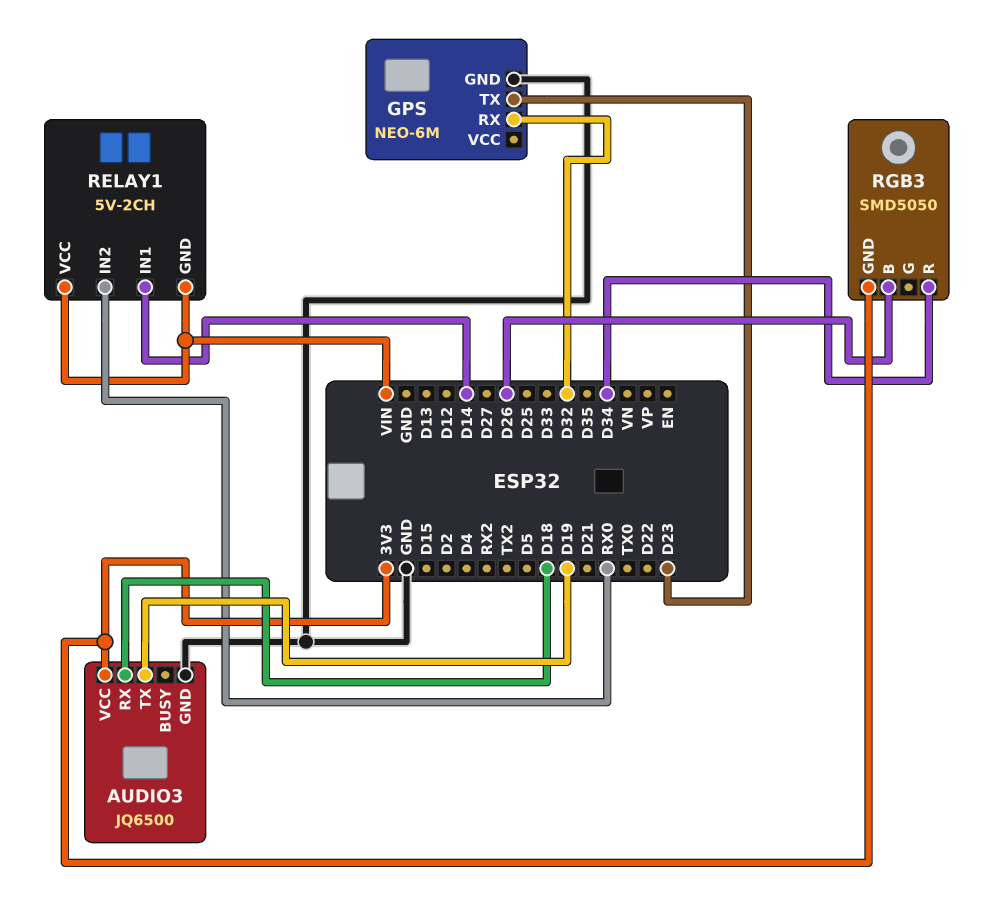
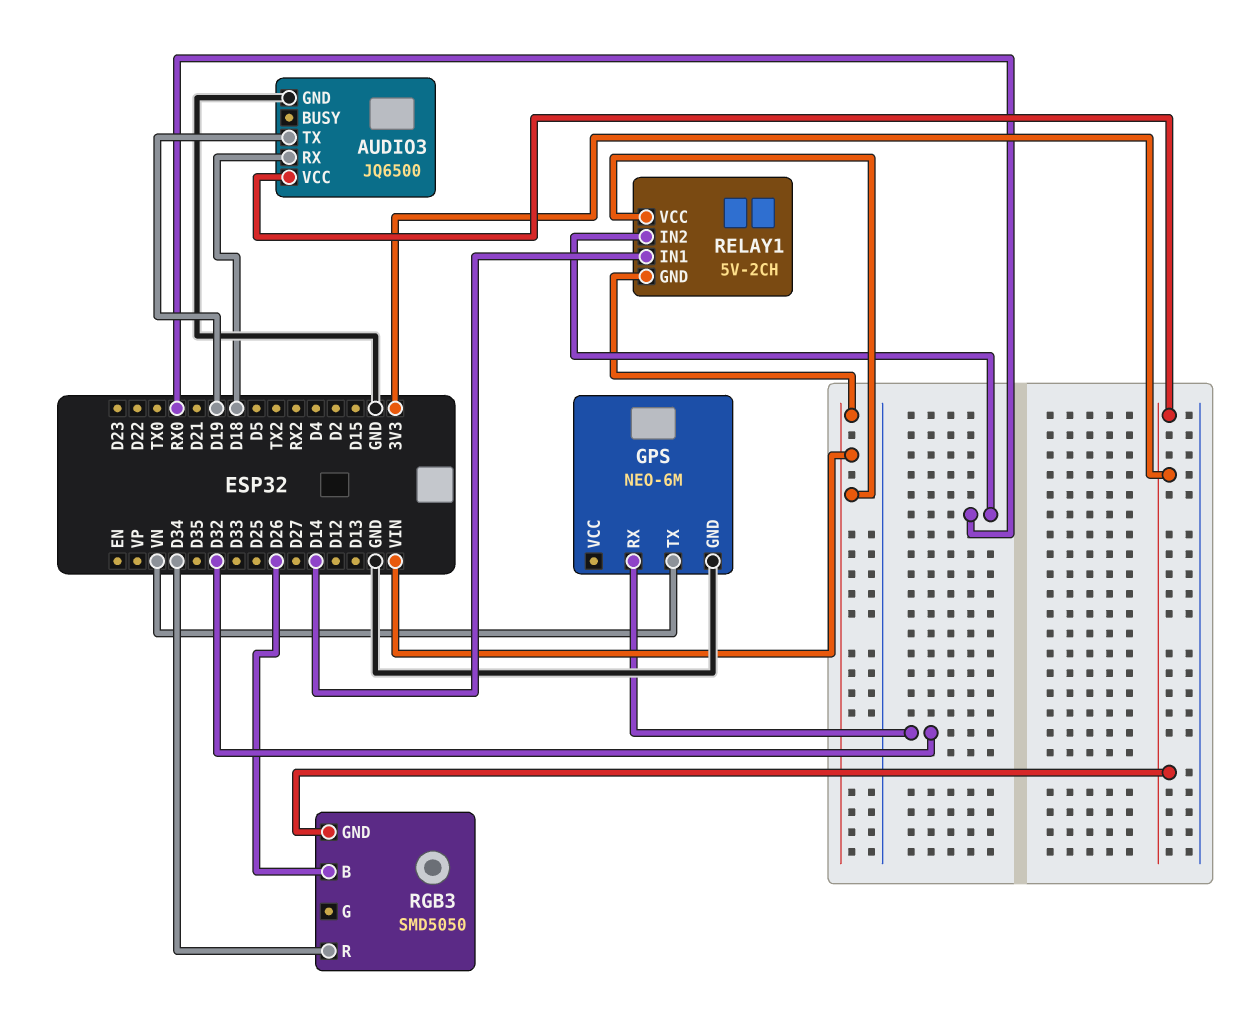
GPS pin TX: D23 -> VN

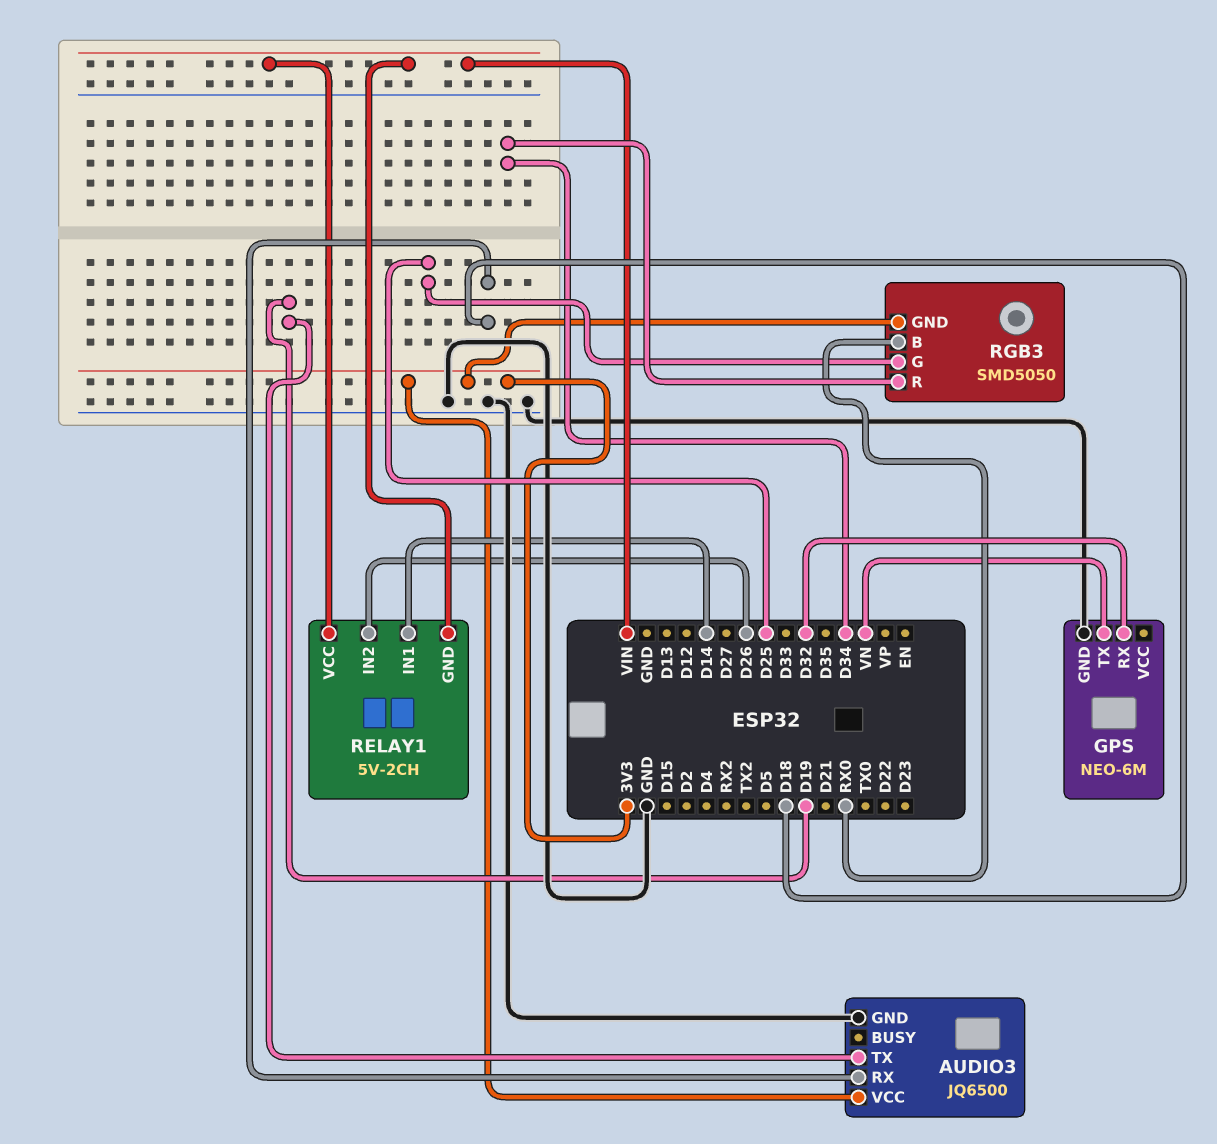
RELAY1 pin IN2: RX0 -> D26
RGB3 pin B: D26 -> RX0
RGB3 pin G: none -> D25

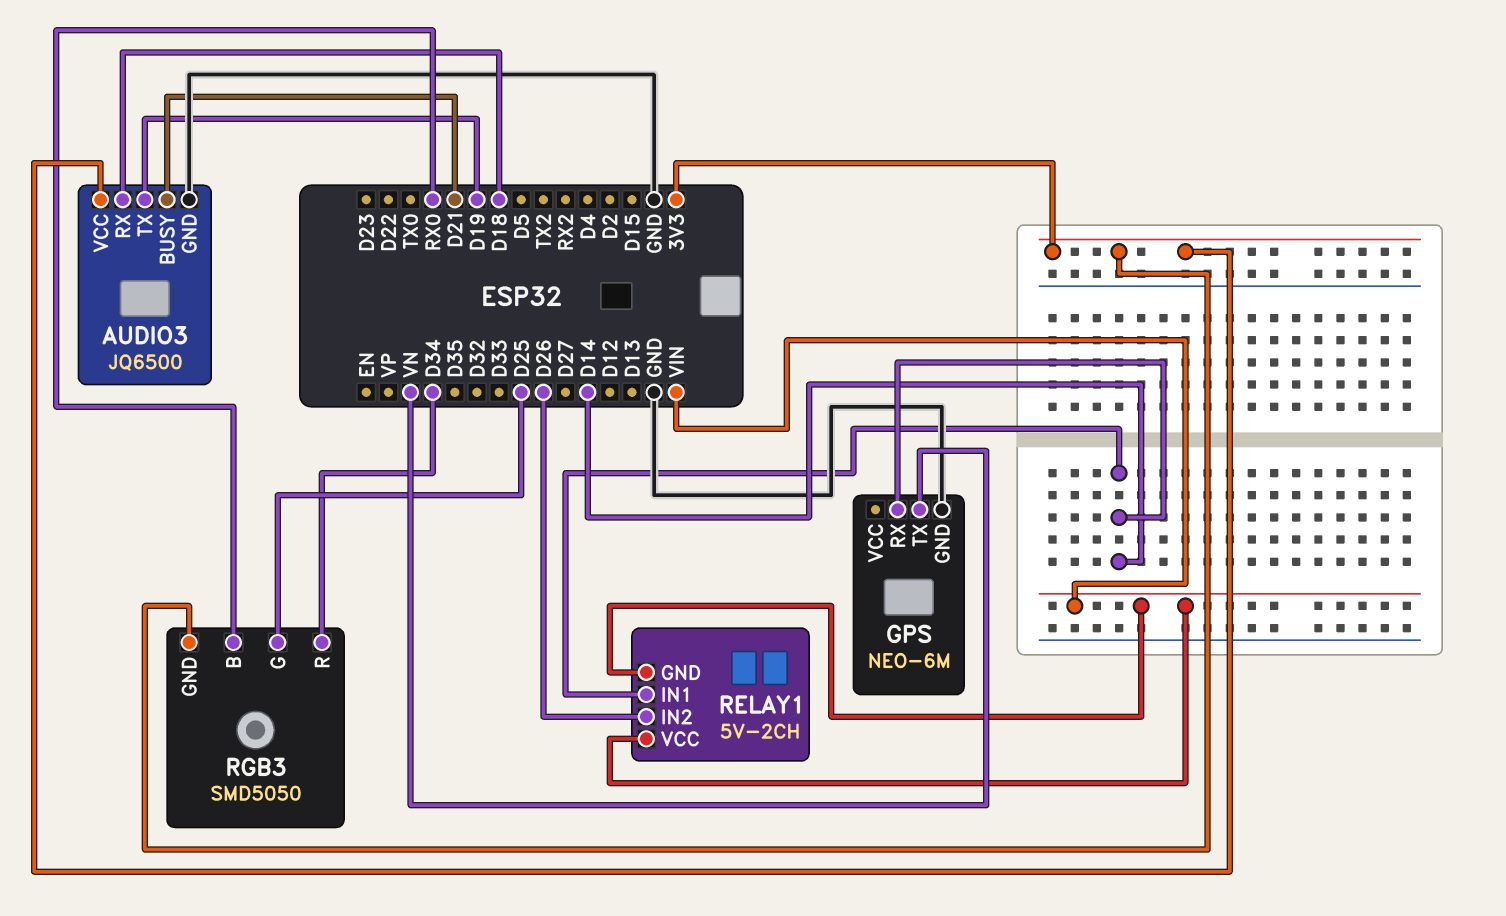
AUDIO3 pin BUSY: none -> D21
GPS pin RX: D32 -> D14

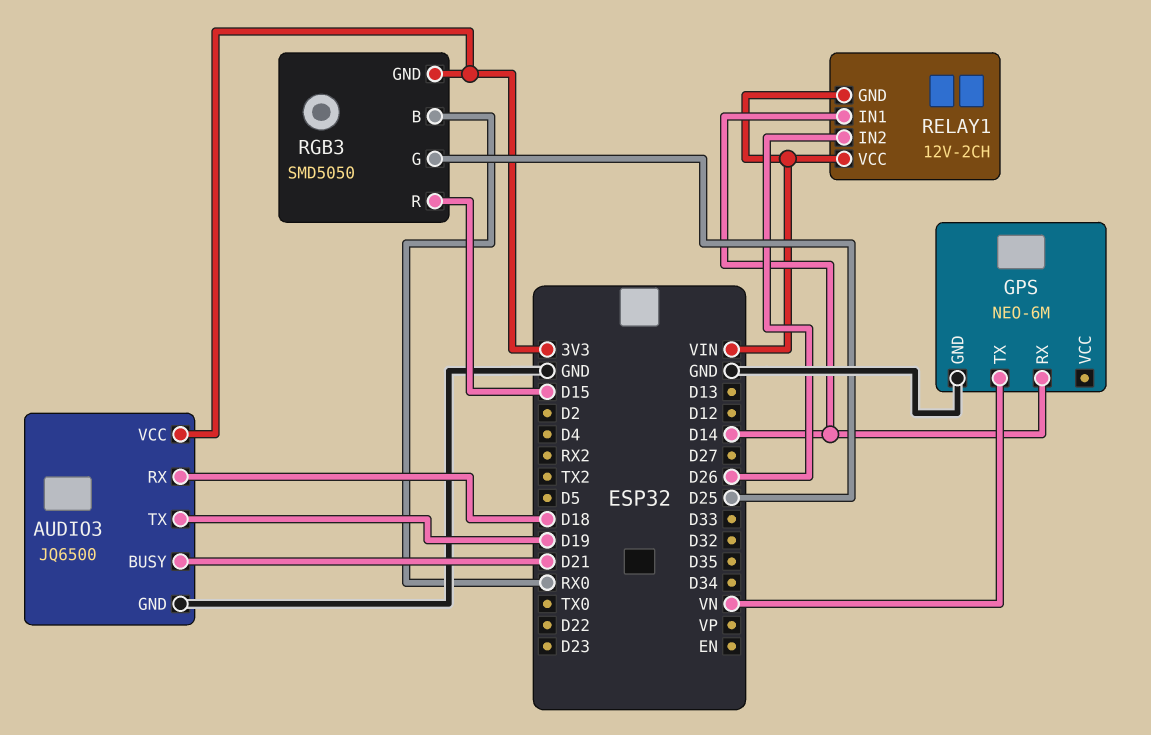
RELAY1: 5V-2CH -> 12V-2CH
RGB3 pin R: D34 -> D15

